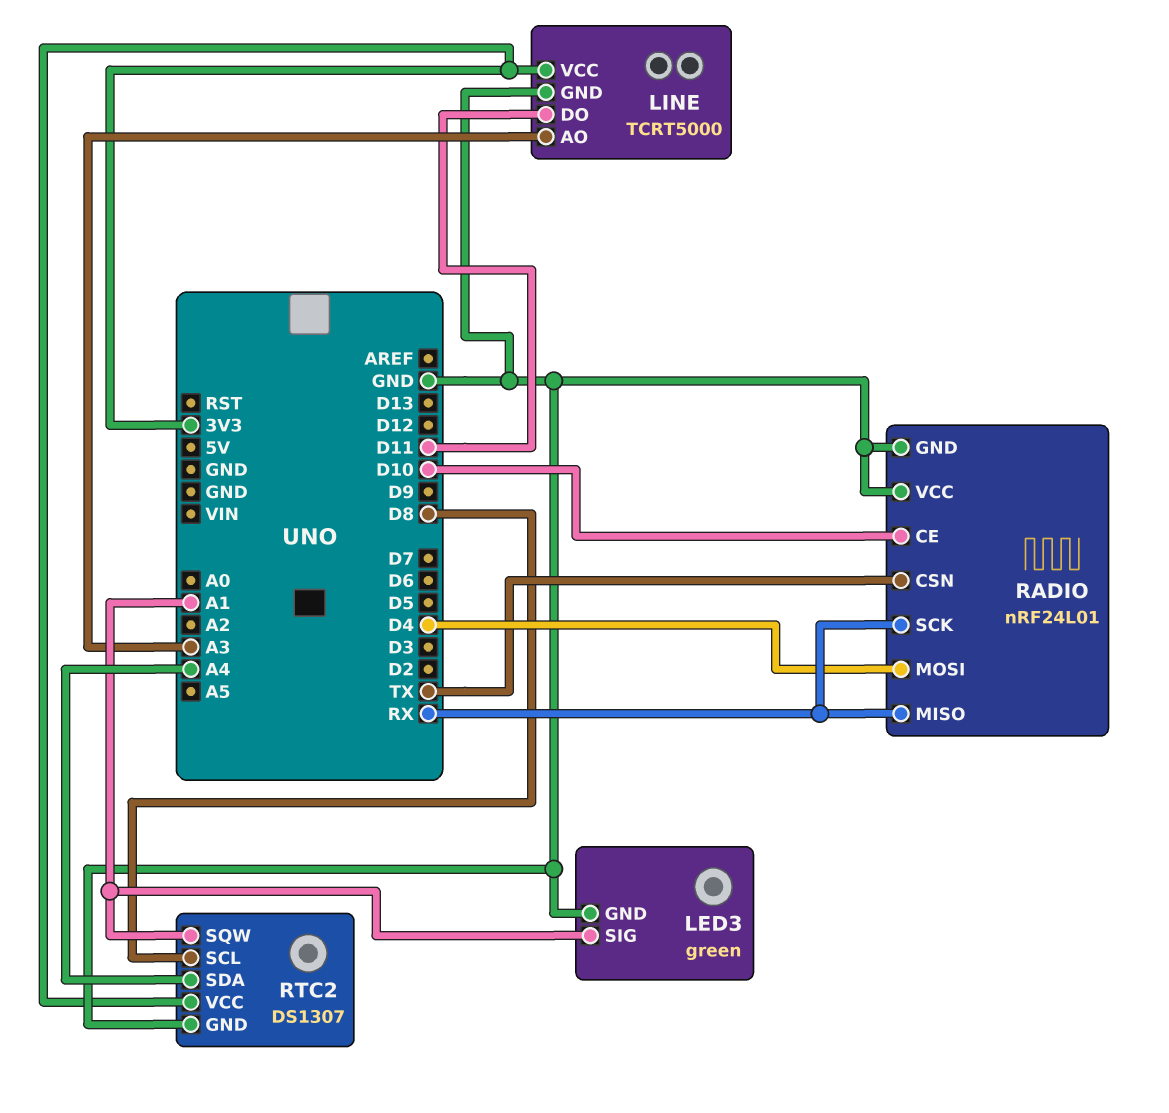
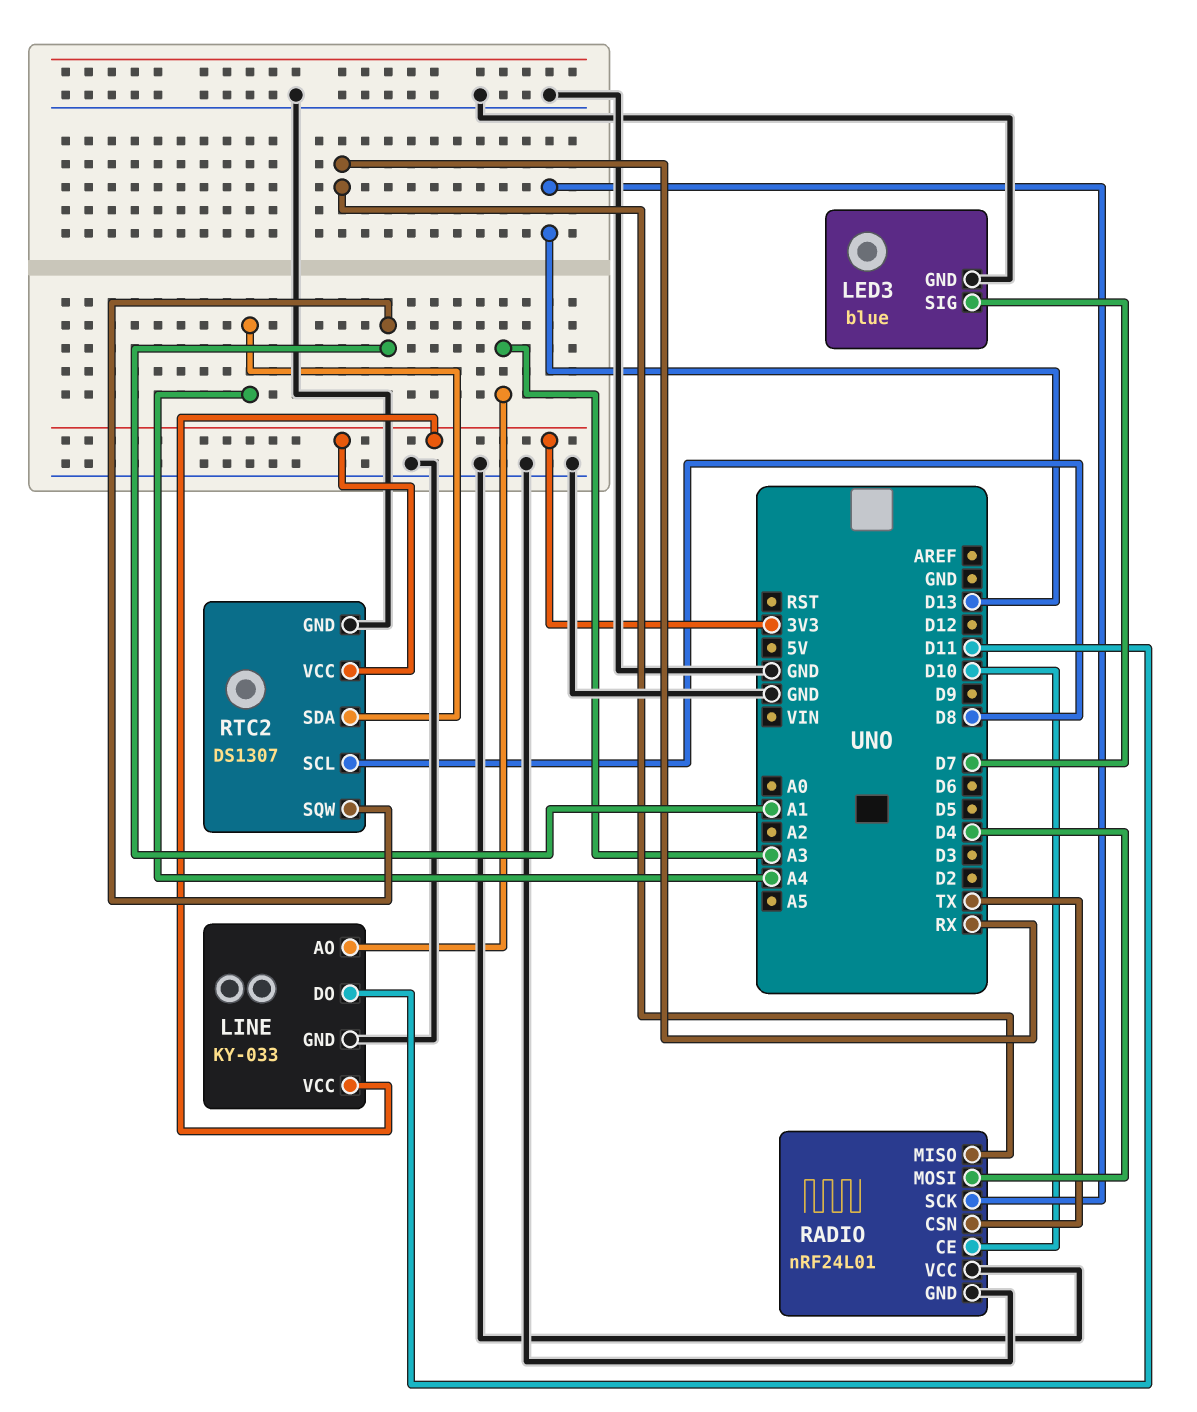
LED3: green -> blue
LED3 pin SIG: A1 -> D7
LINE: TCRT5000 -> KY-033
RADIO pin SCK: RX -> D13

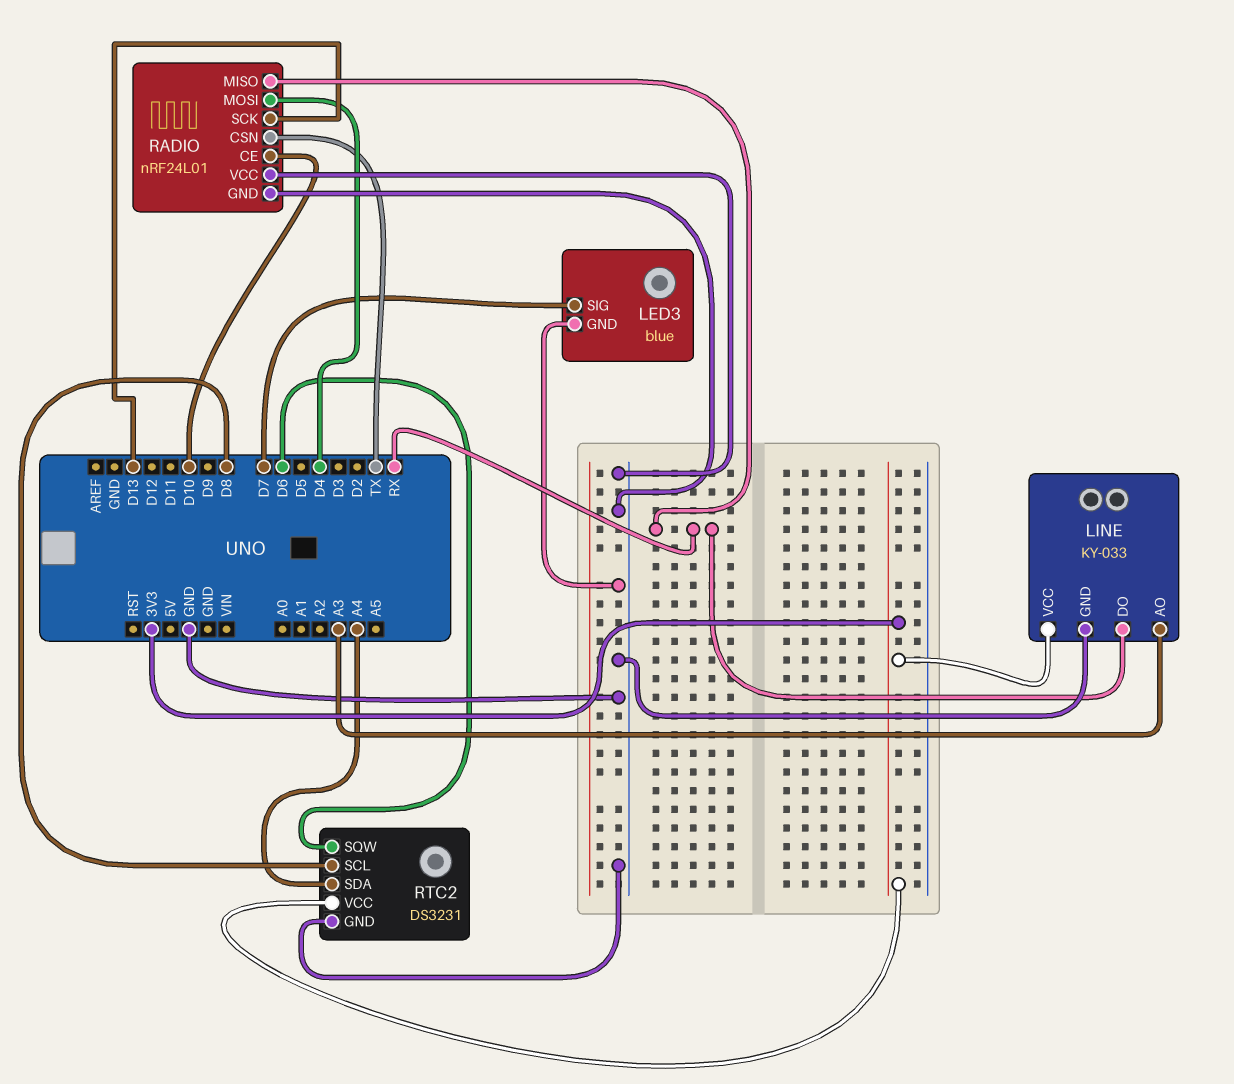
LINE pin DO: D11 -> RX
RTC2: DS1307 -> DS3231
RTC2 pin SQW: A1 -> D6

